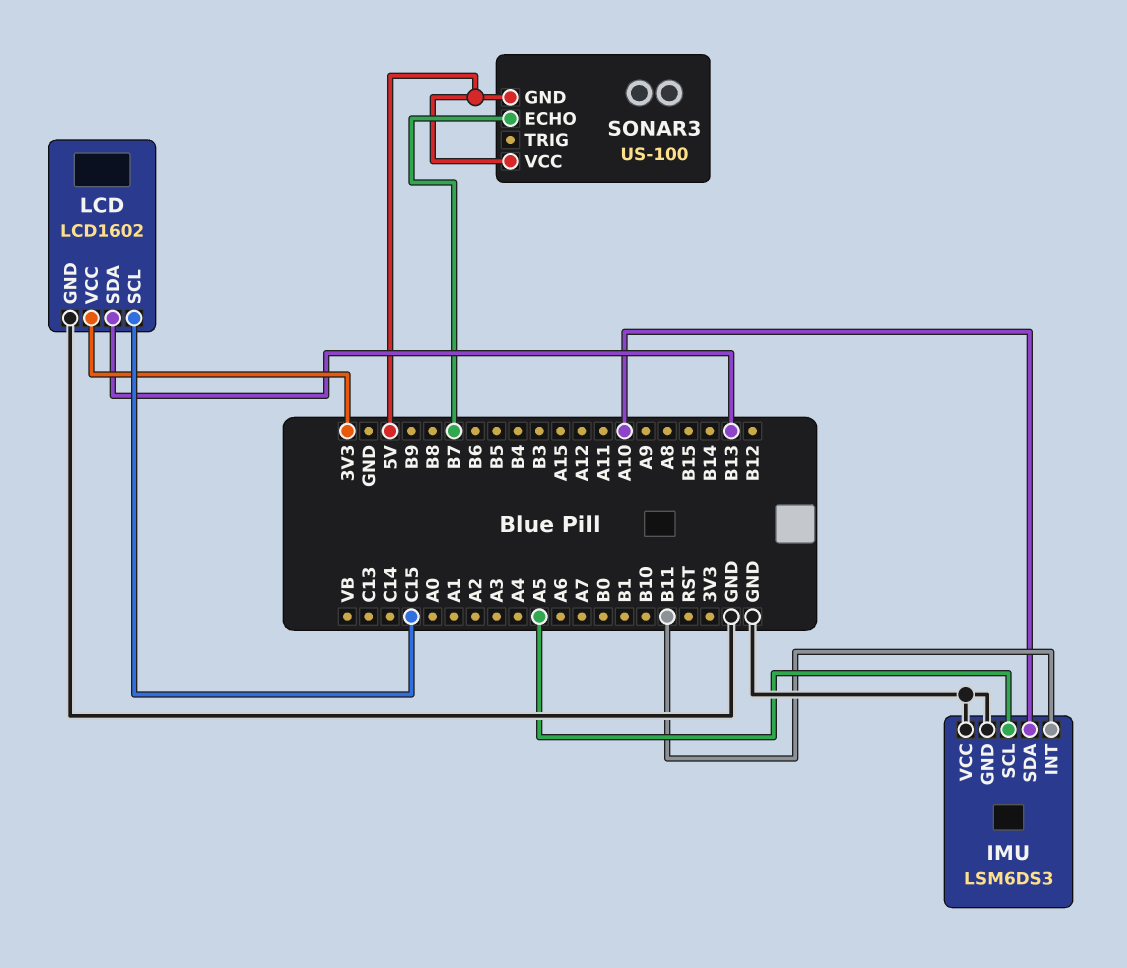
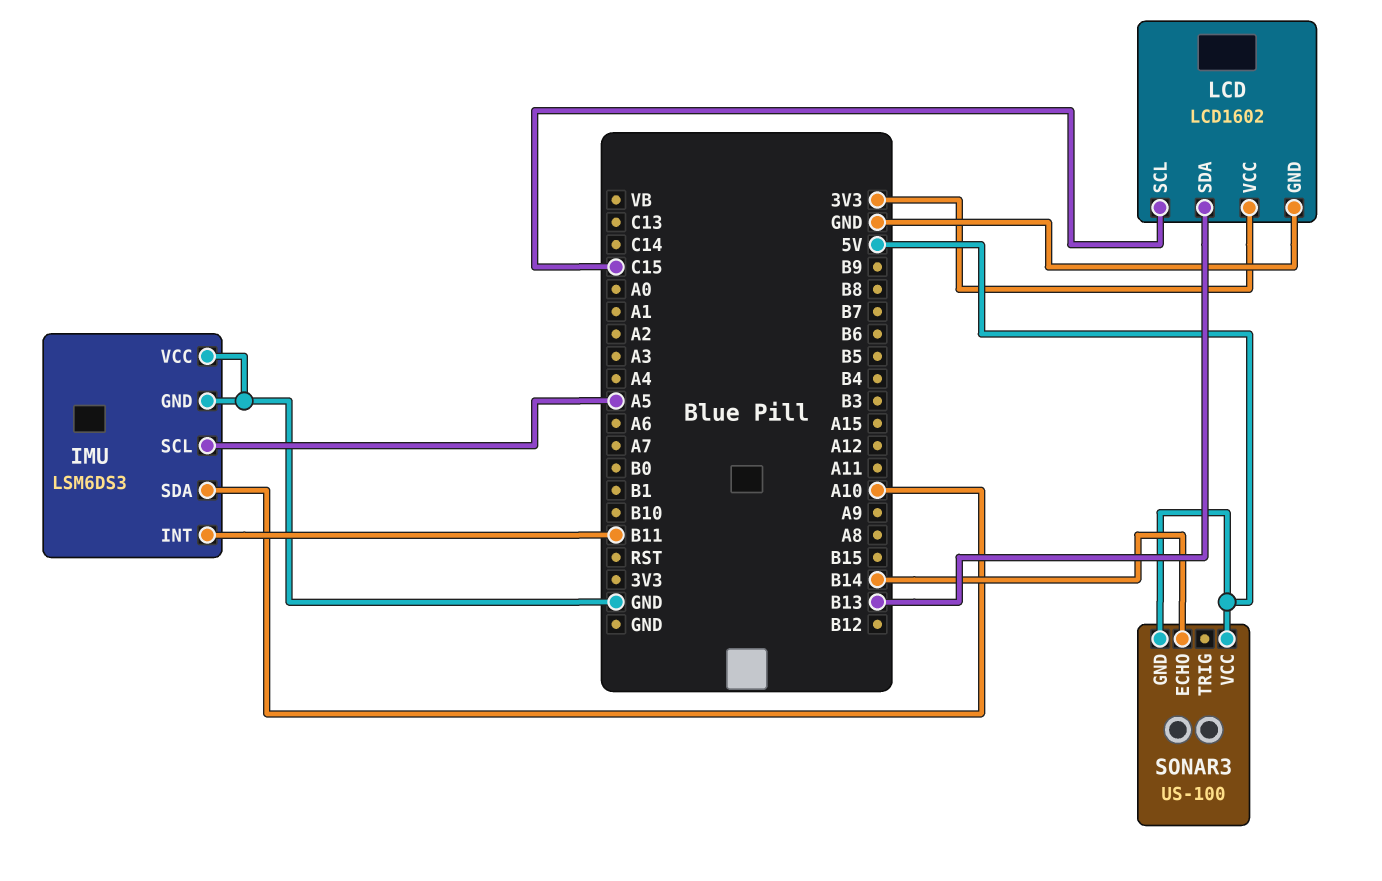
SONAR3 pin ECHO: B7 -> B14

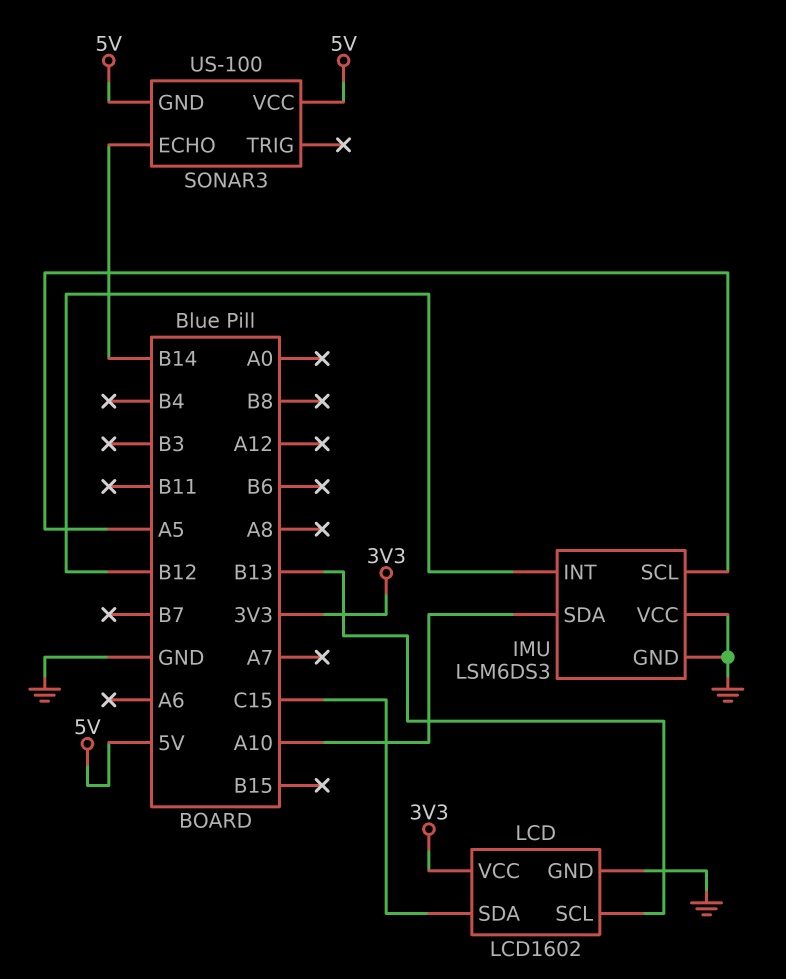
IMU pin INT: B11 -> B12
LCD pin SCL: C15 -> B13
LCD pin SDA: B13 -> C15

